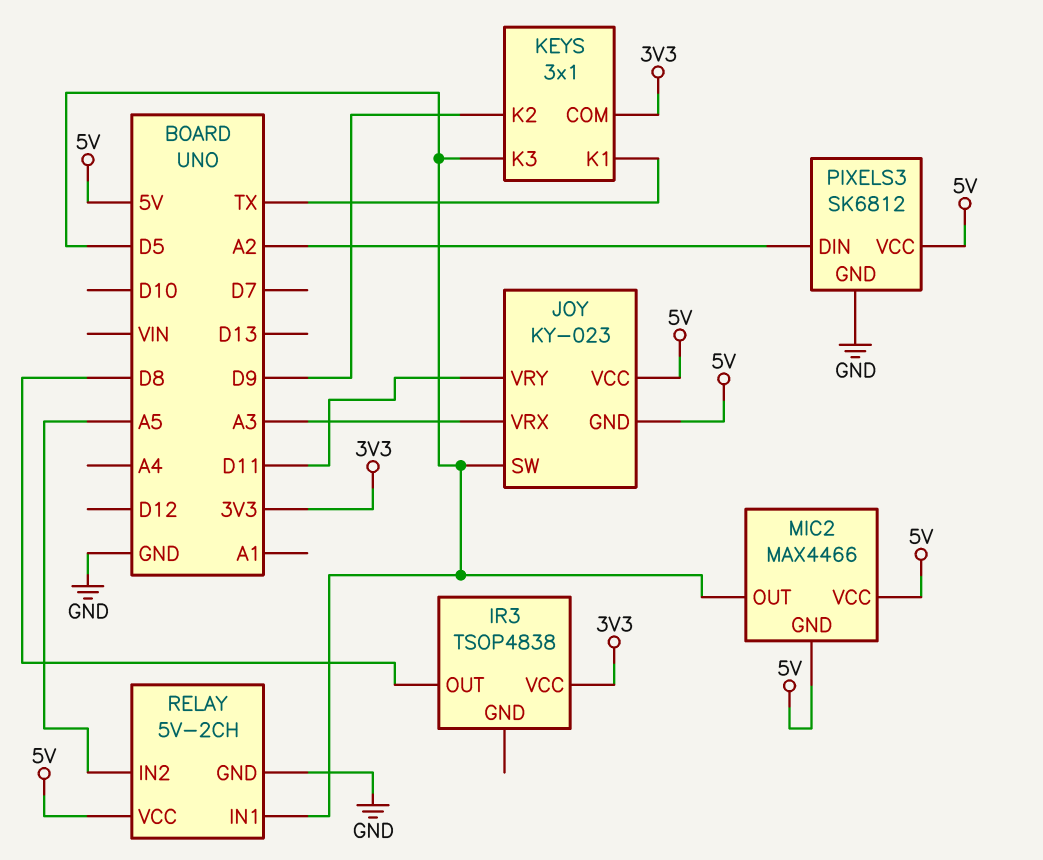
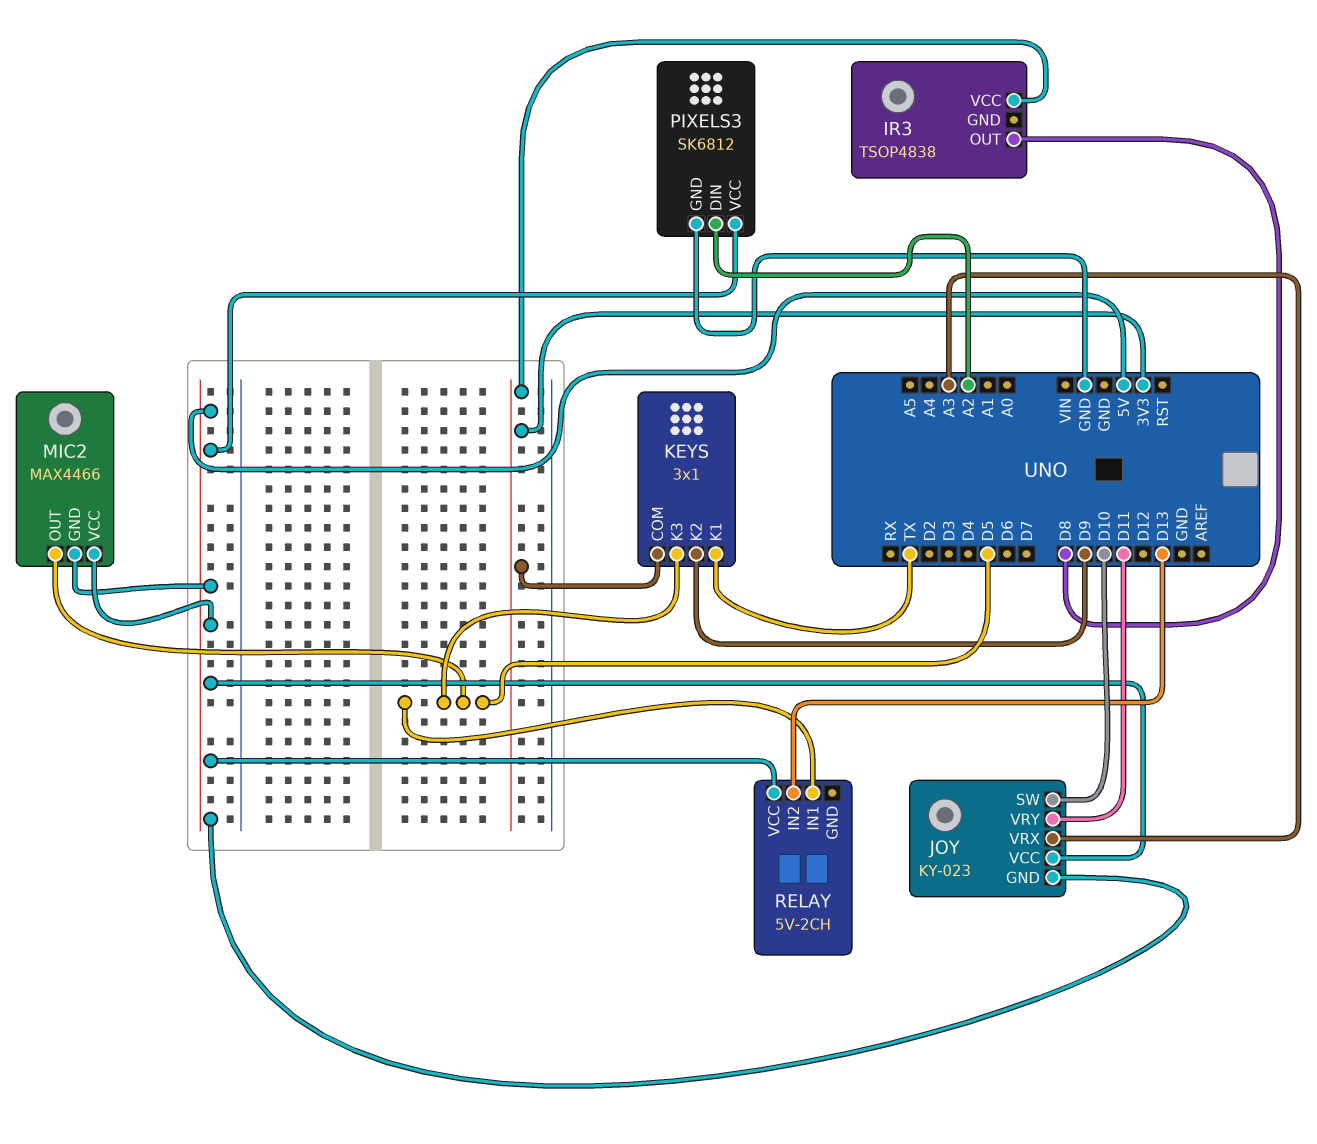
JOY pin SW: D5 -> D10
RELAY pin GND: GND -> none
RELAY pin IN2: A5 -> D13

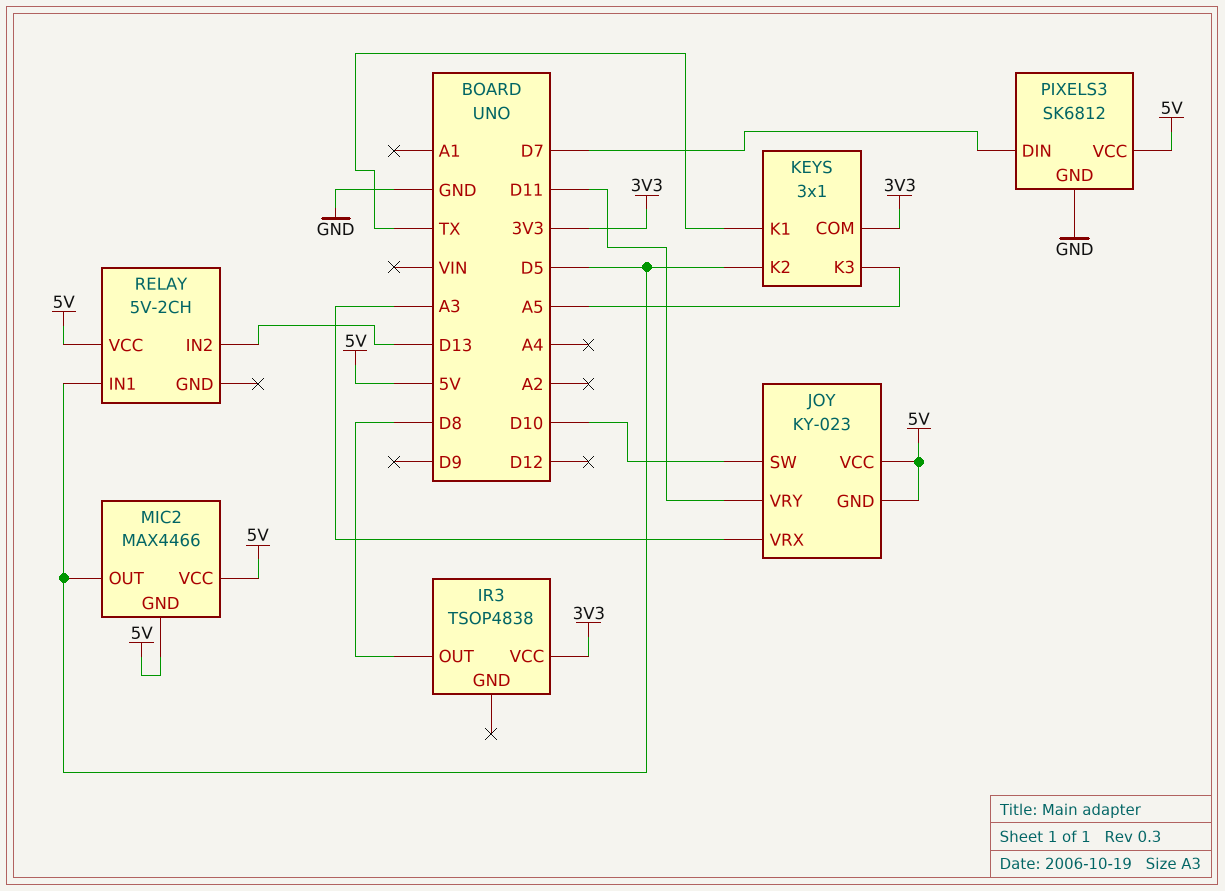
KEYS pin K2: D9 -> D5
KEYS pin K3: D5 -> A5
PIXELS3 pin DIN: A2 -> D7

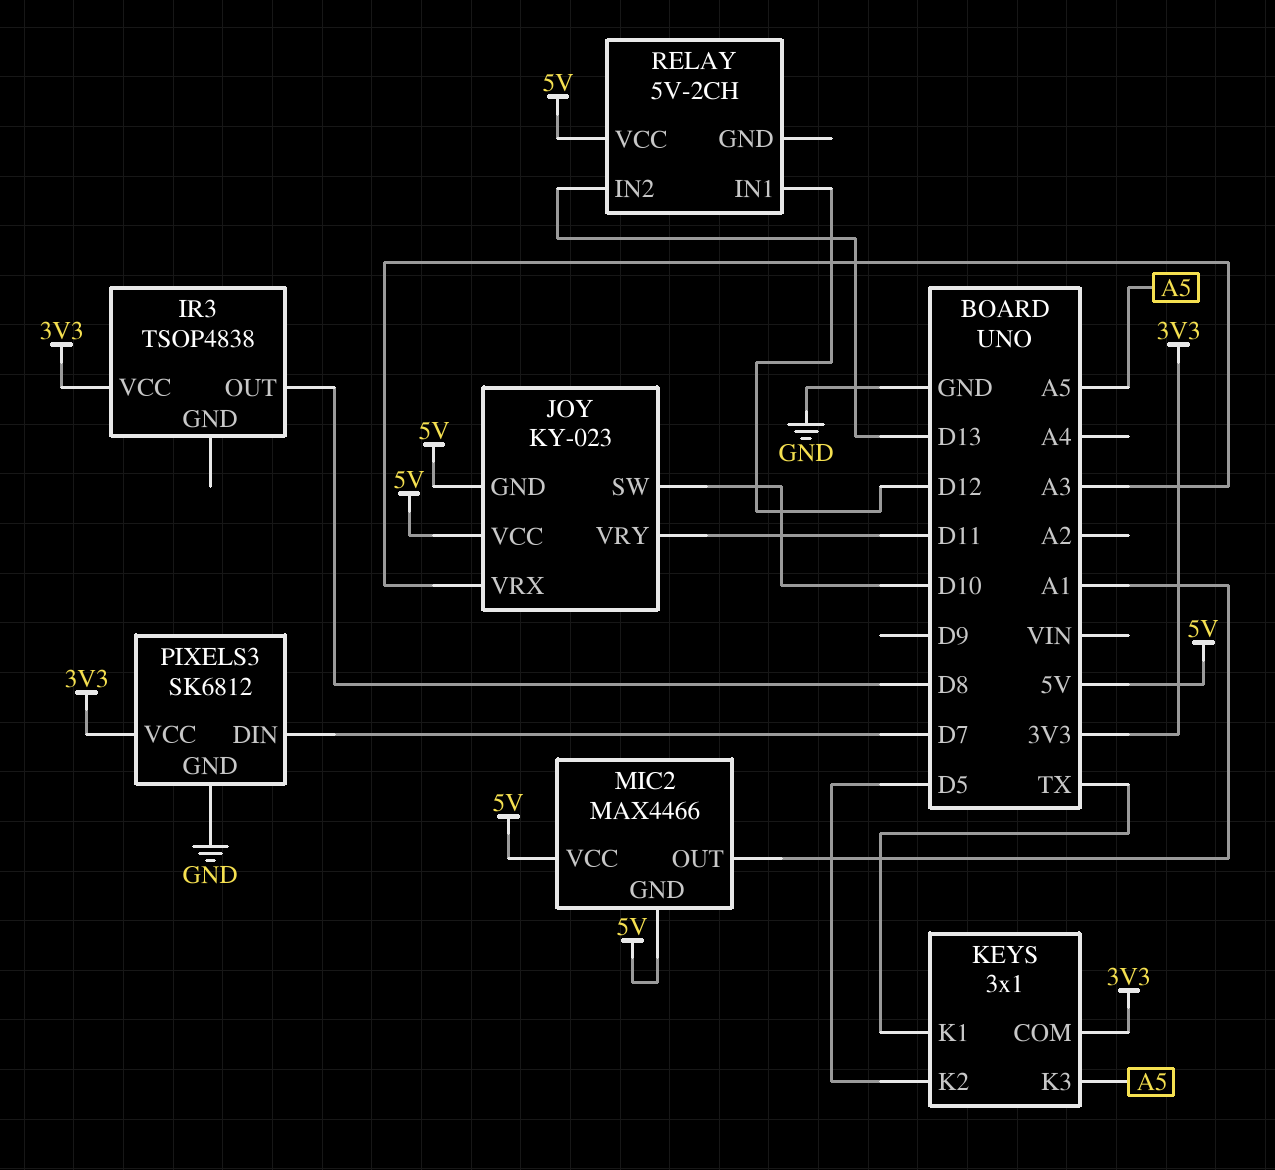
MIC2 pin OUT: D5 -> A1
PIXELS3 pin VCC: 5V -> 3V3
RELAY pin IN1: D5 -> D12

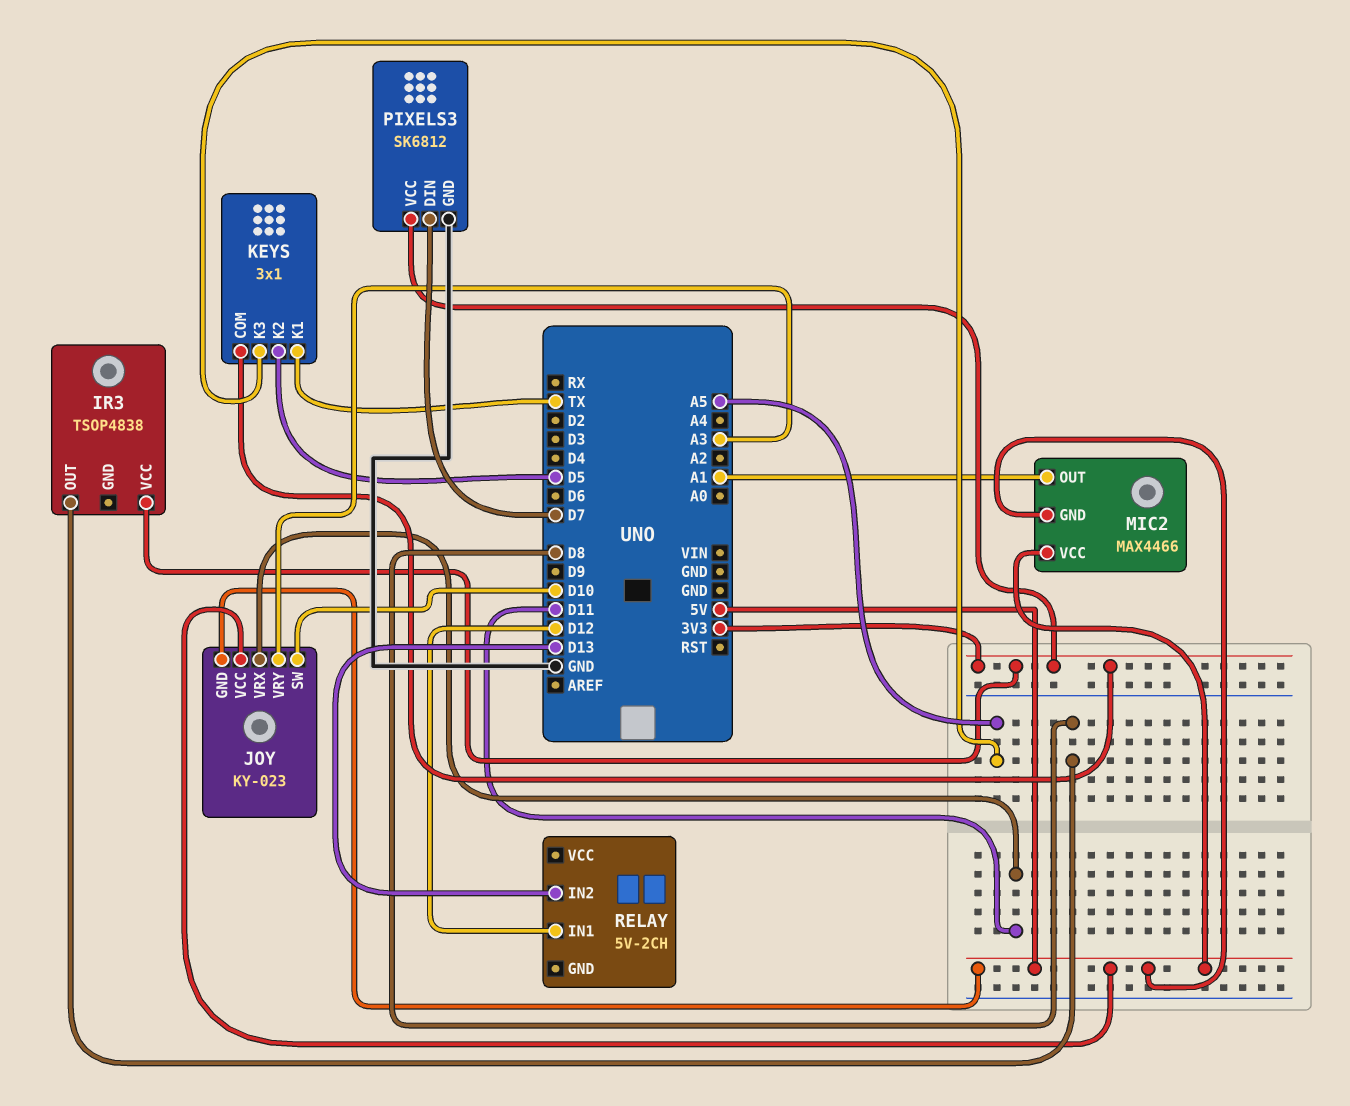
JOY pin VRX: A3 -> D11
JOY pin VRY: D11 -> A3
RELAY pin VCC: 5V -> none

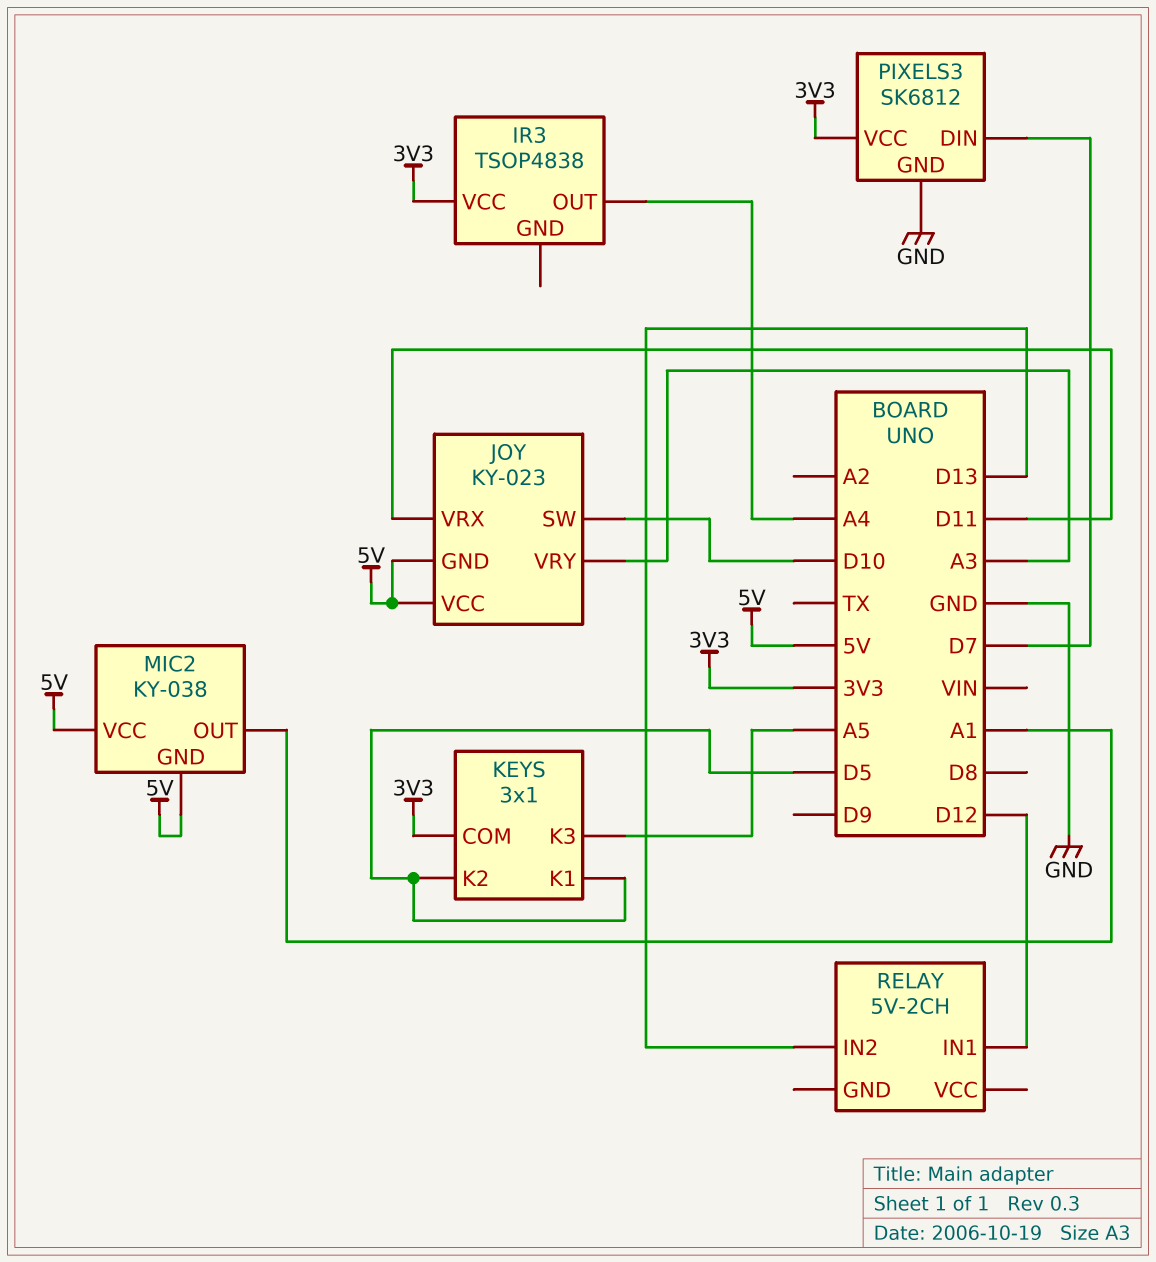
IR3 pin OUT: D8 -> A4
KEYS pin K1: TX -> D5
MIC2: MAX4466 -> KY-038

